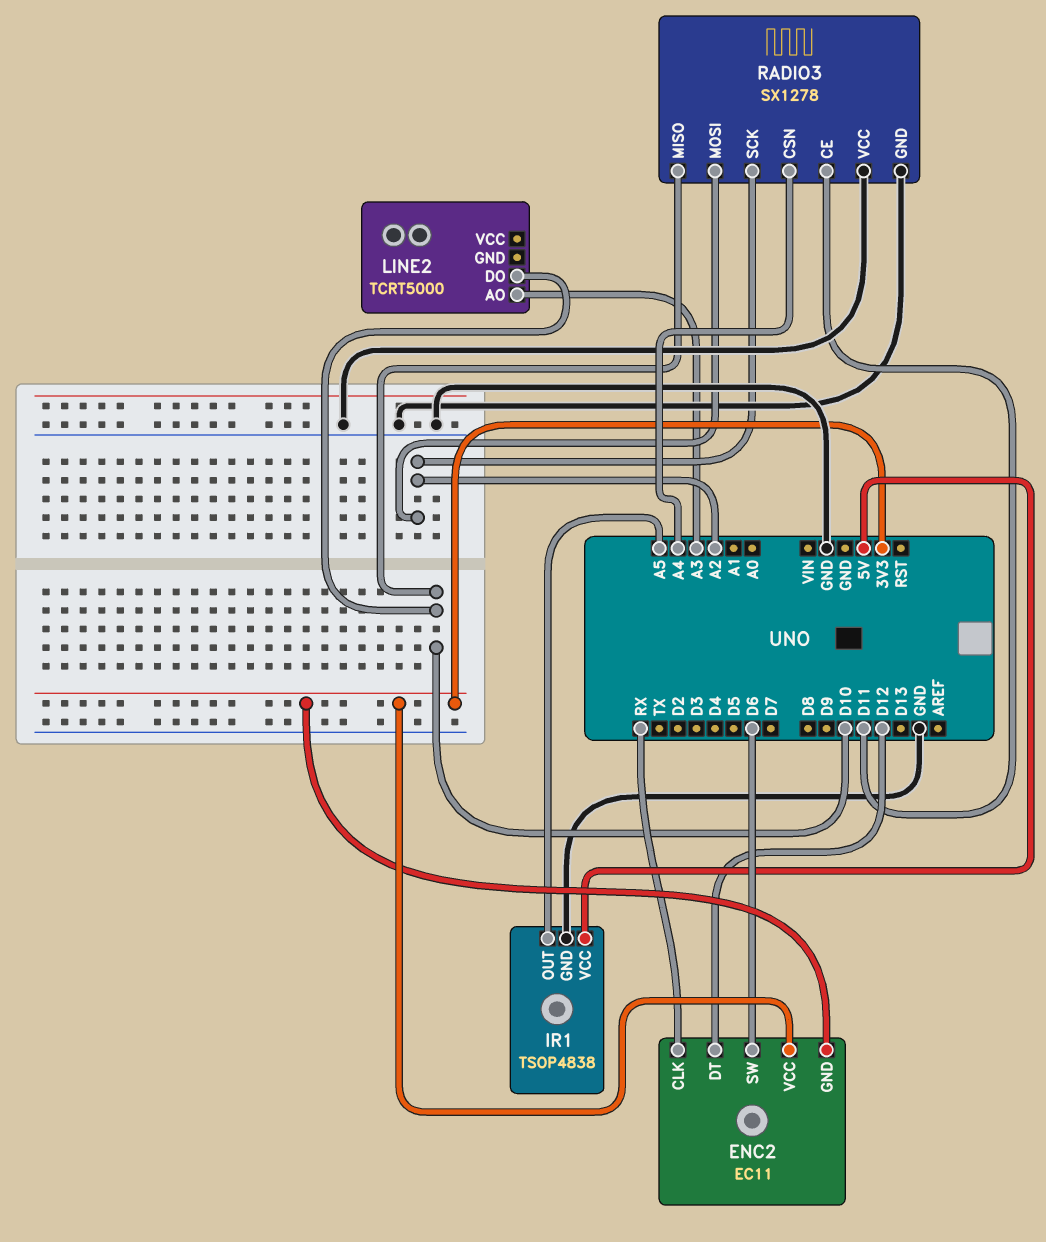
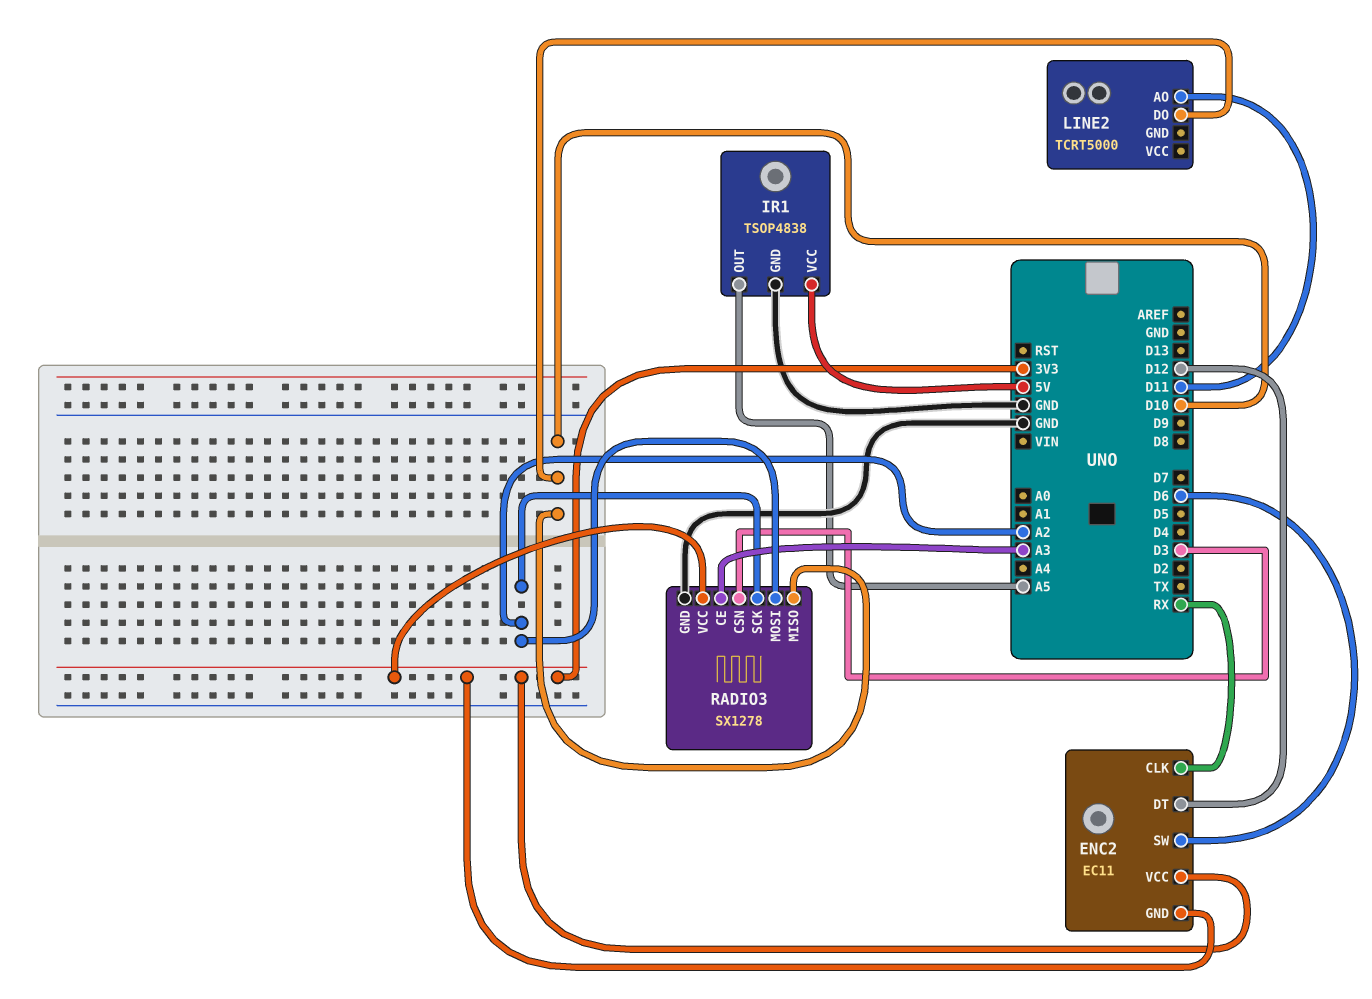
LINE2 pin AO: A3 -> D11
RADIO3 pin CE: D11 -> A3
RADIO3 pin CSN: A4 -> D3
RADIO3 pin VCC: GND -> 3V3

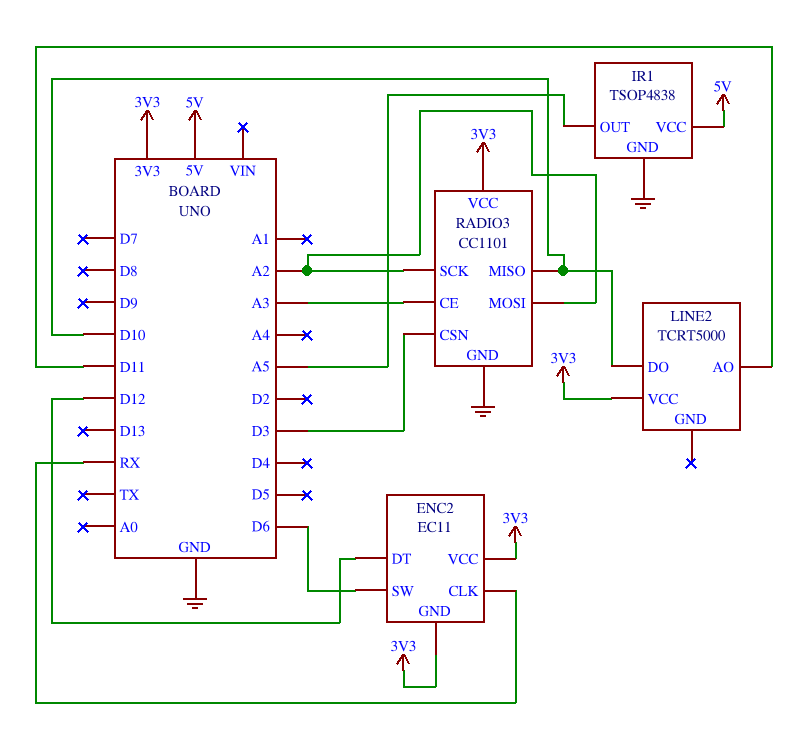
LINE2 pin VCC: none -> 3V3
RADIO3: SX1278 -> CC1101

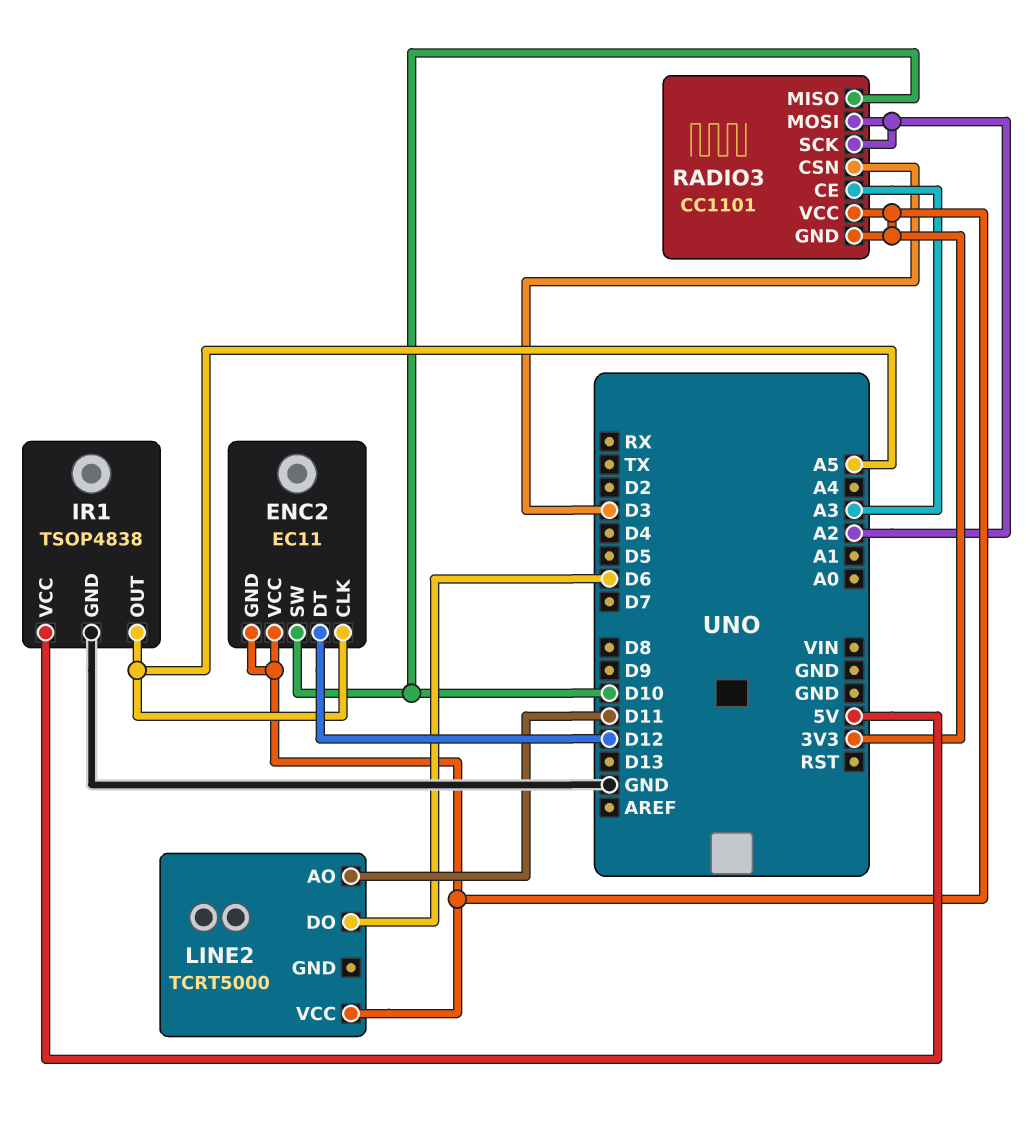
ENC2 pin CLK: RX -> A5
ENC2 pin SW: D6 -> D10
LINE2 pin DO: D10 -> D6
RADIO3 pin GND: GND -> 3V3

